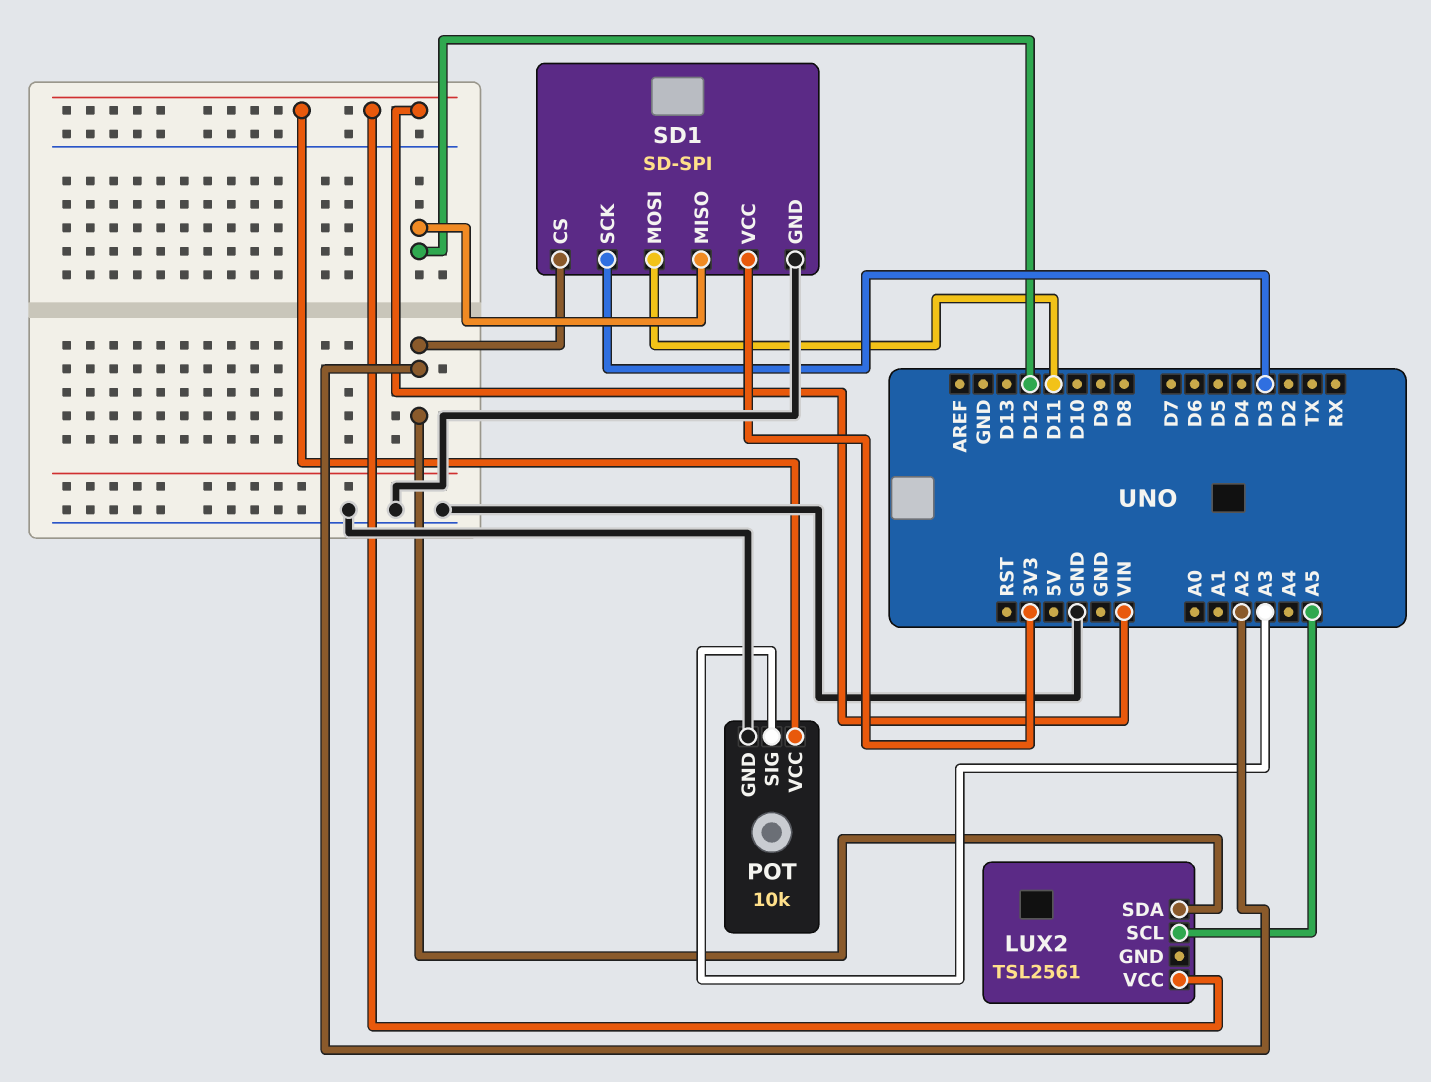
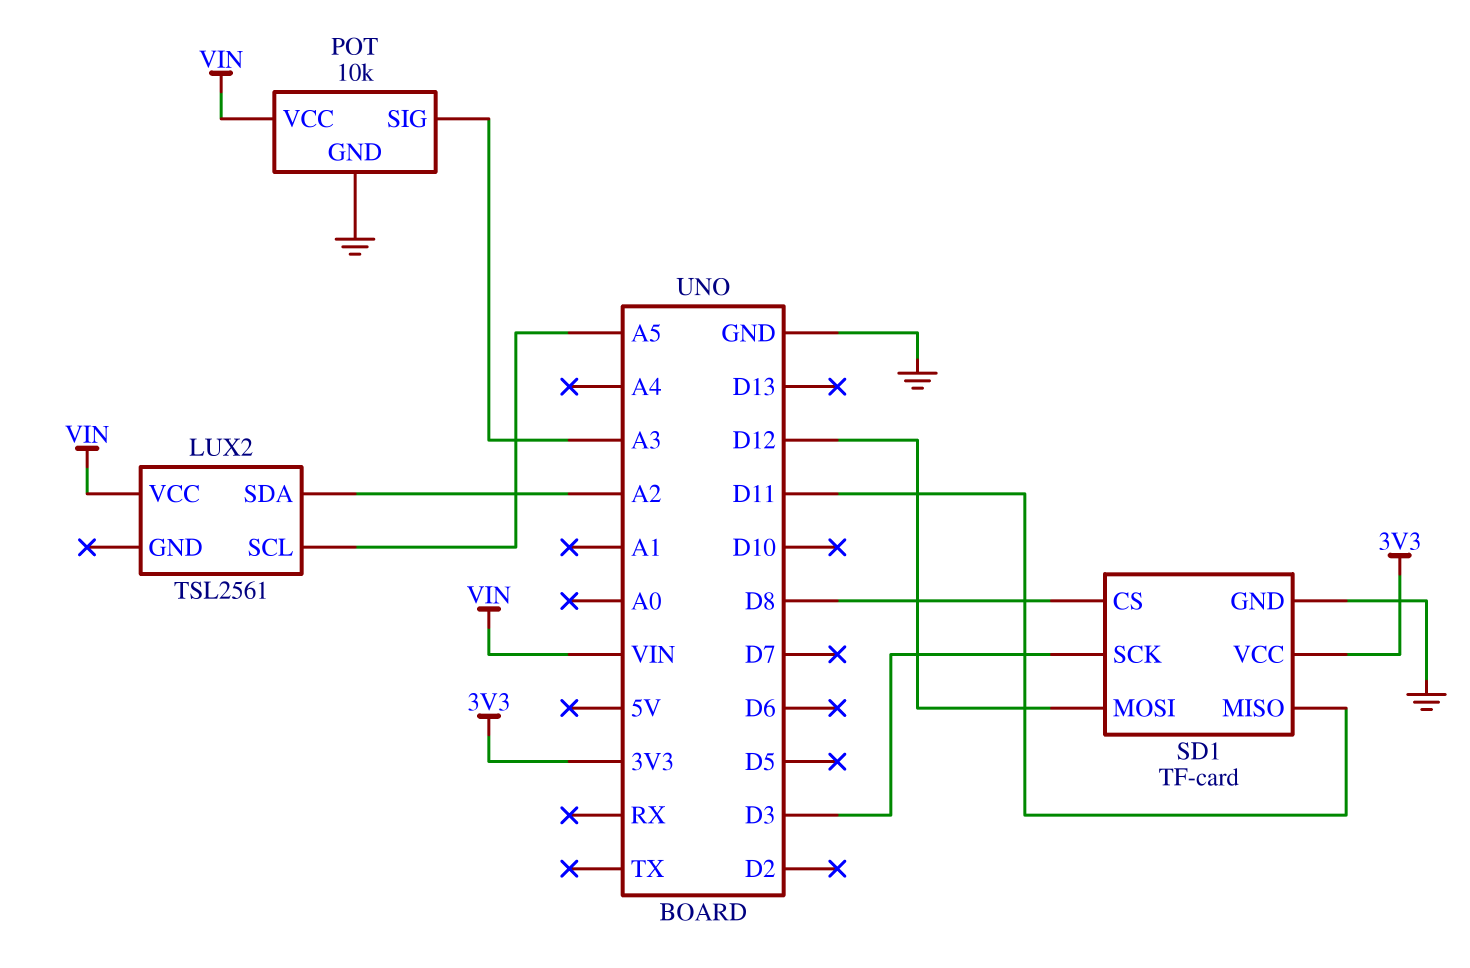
SD1: SD-SPI -> TF-card
SD1 pin CS: A2 -> D8
SD1 pin MISO: D12 -> D11
SD1 pin MOSI: D11 -> D12

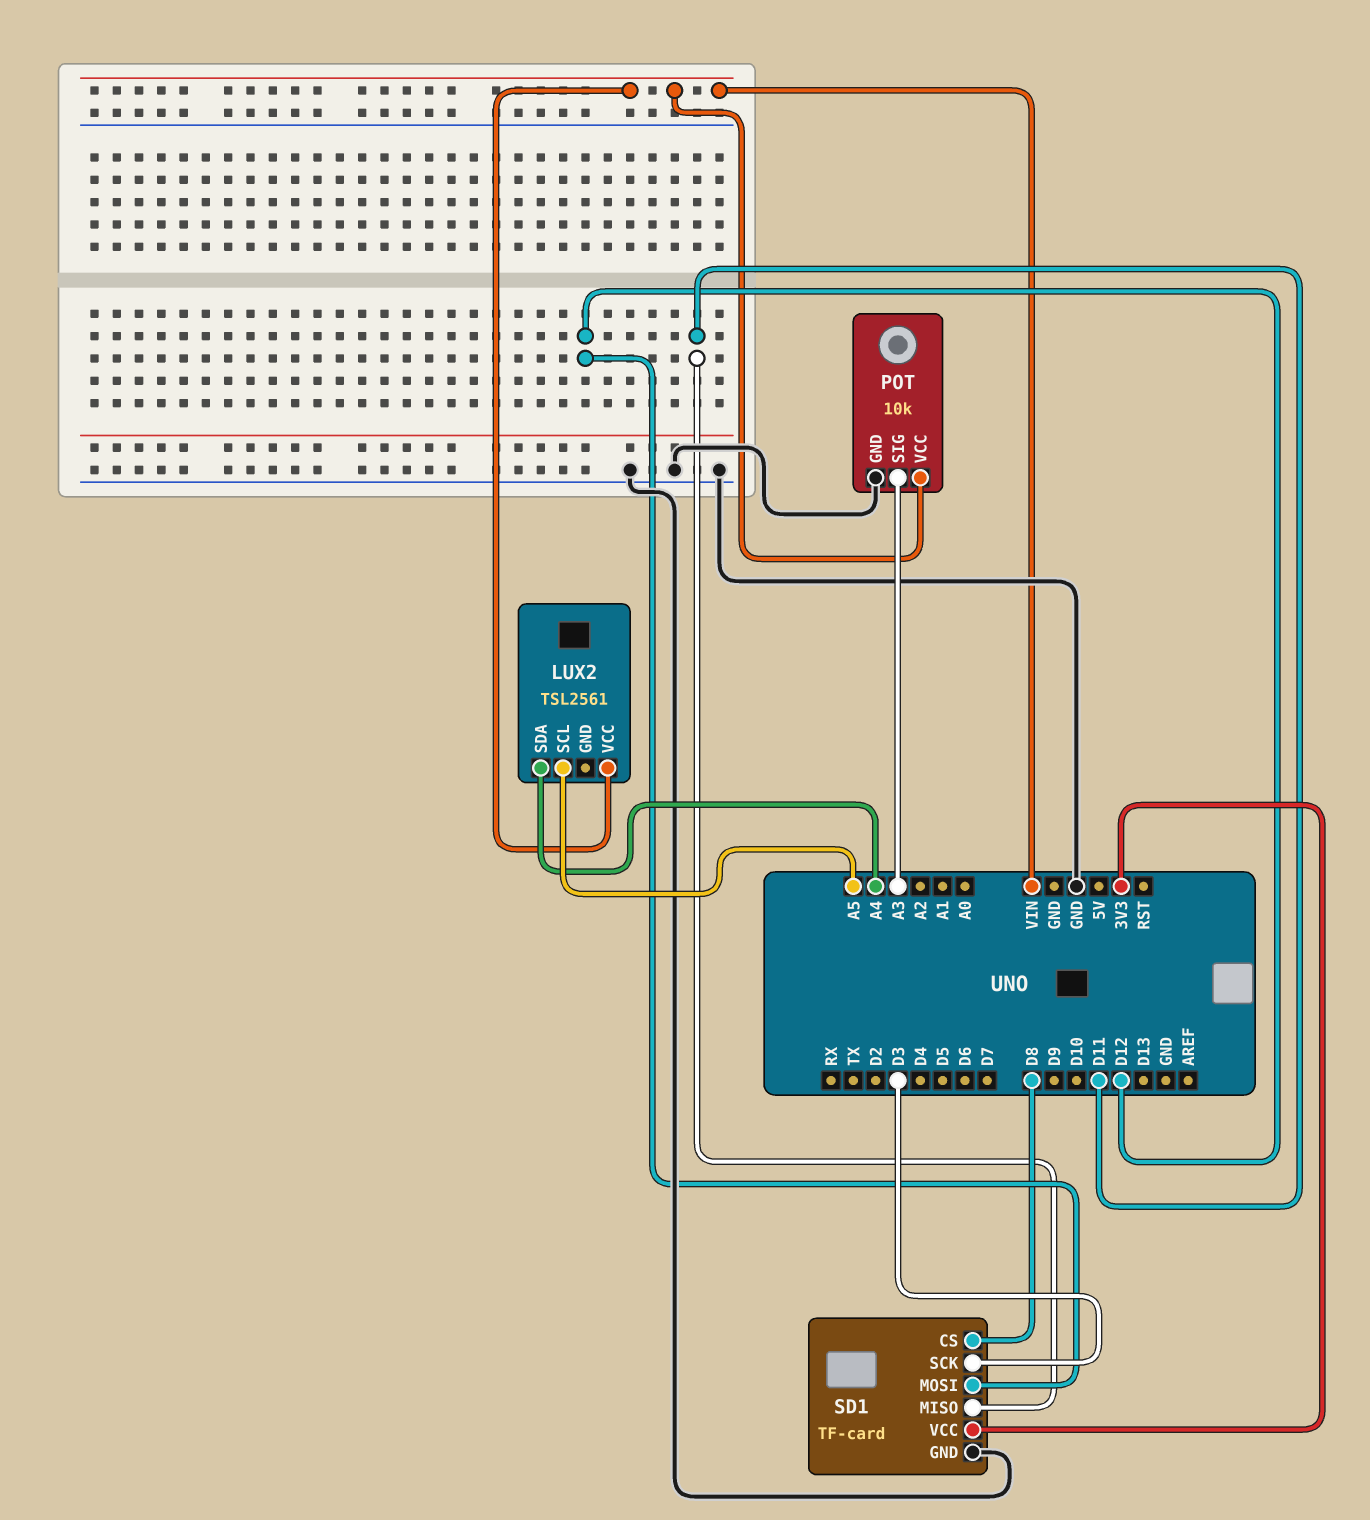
LUX2 pin SDA: A2 -> A4

